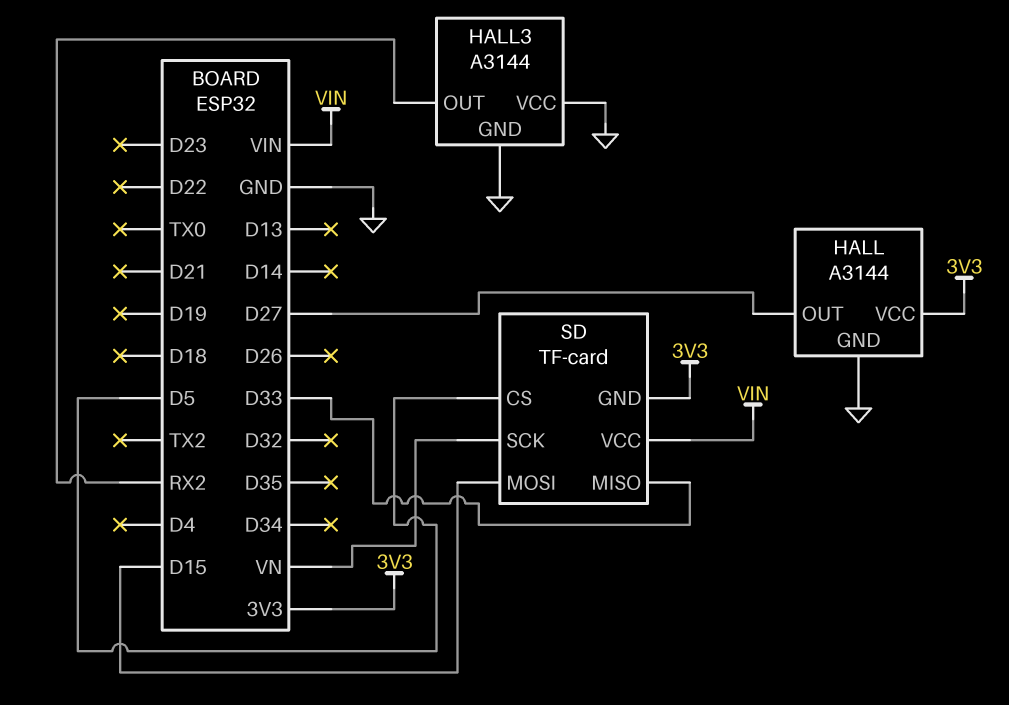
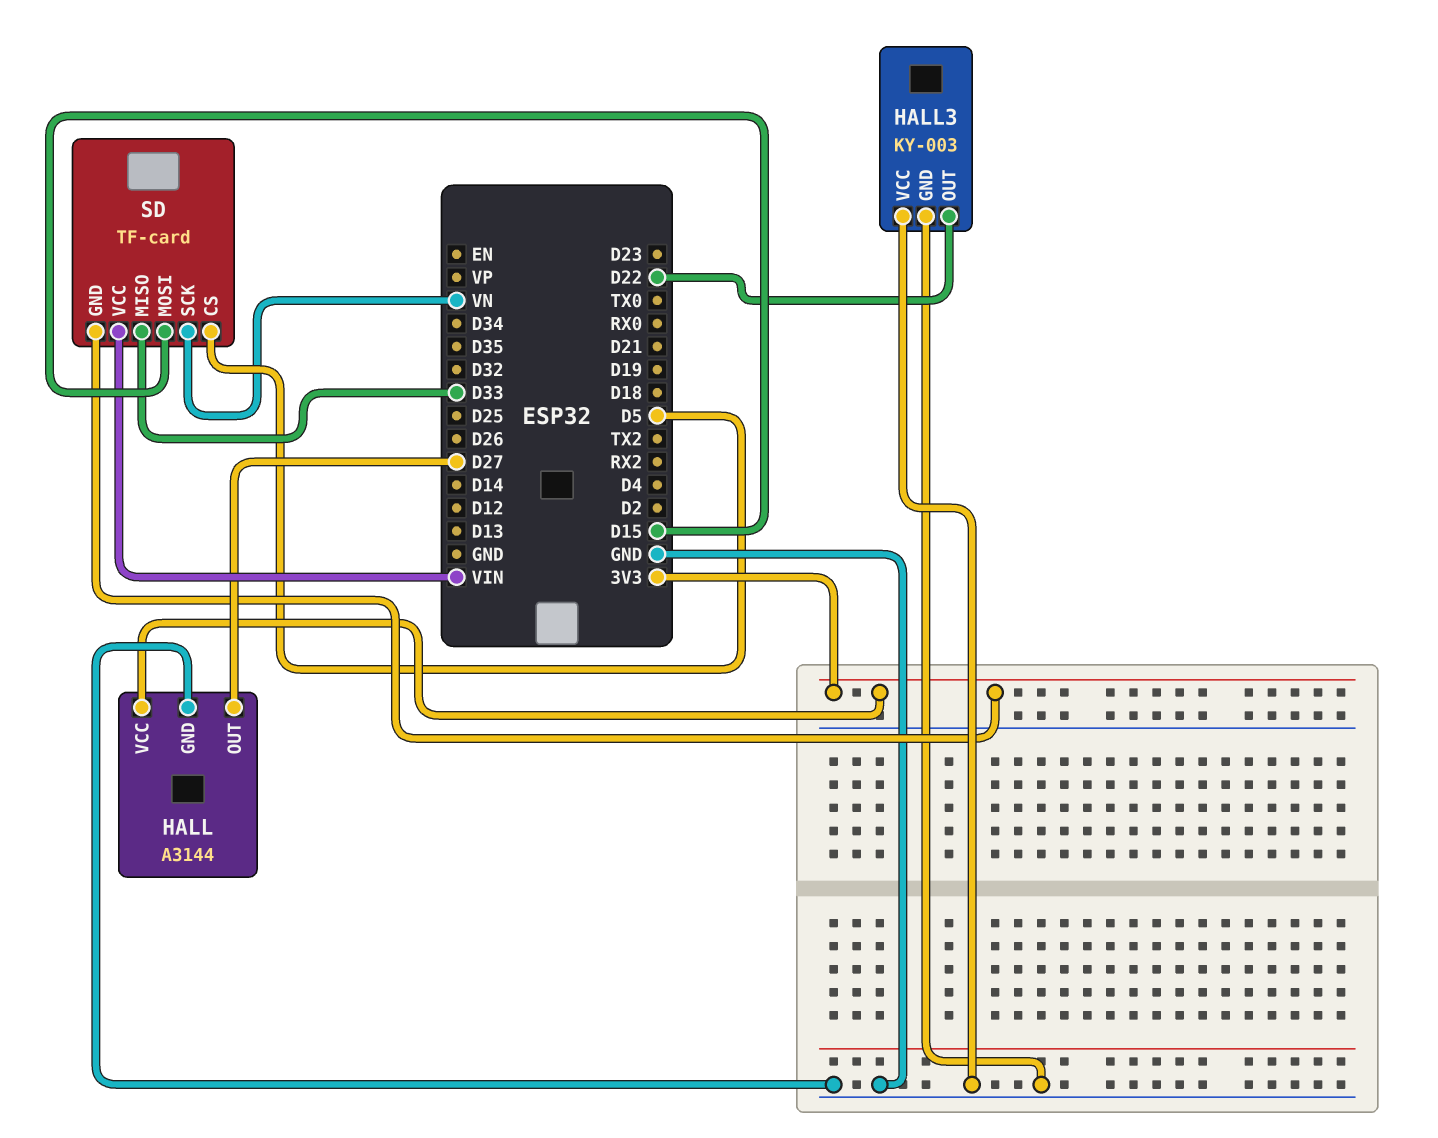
HALL3: A3144 -> KY-003
HALL3 pin OUT: RX2 -> D22

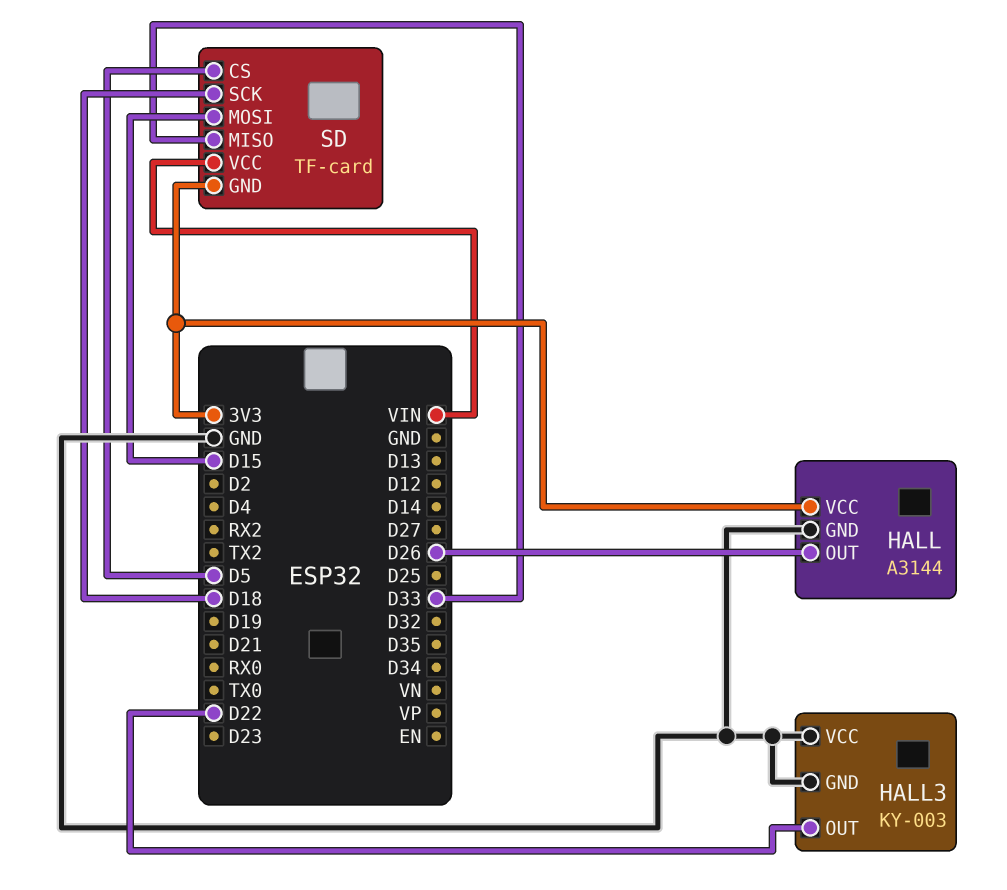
HALL pin OUT: D27 -> D26
SD pin SCK: VN -> D18

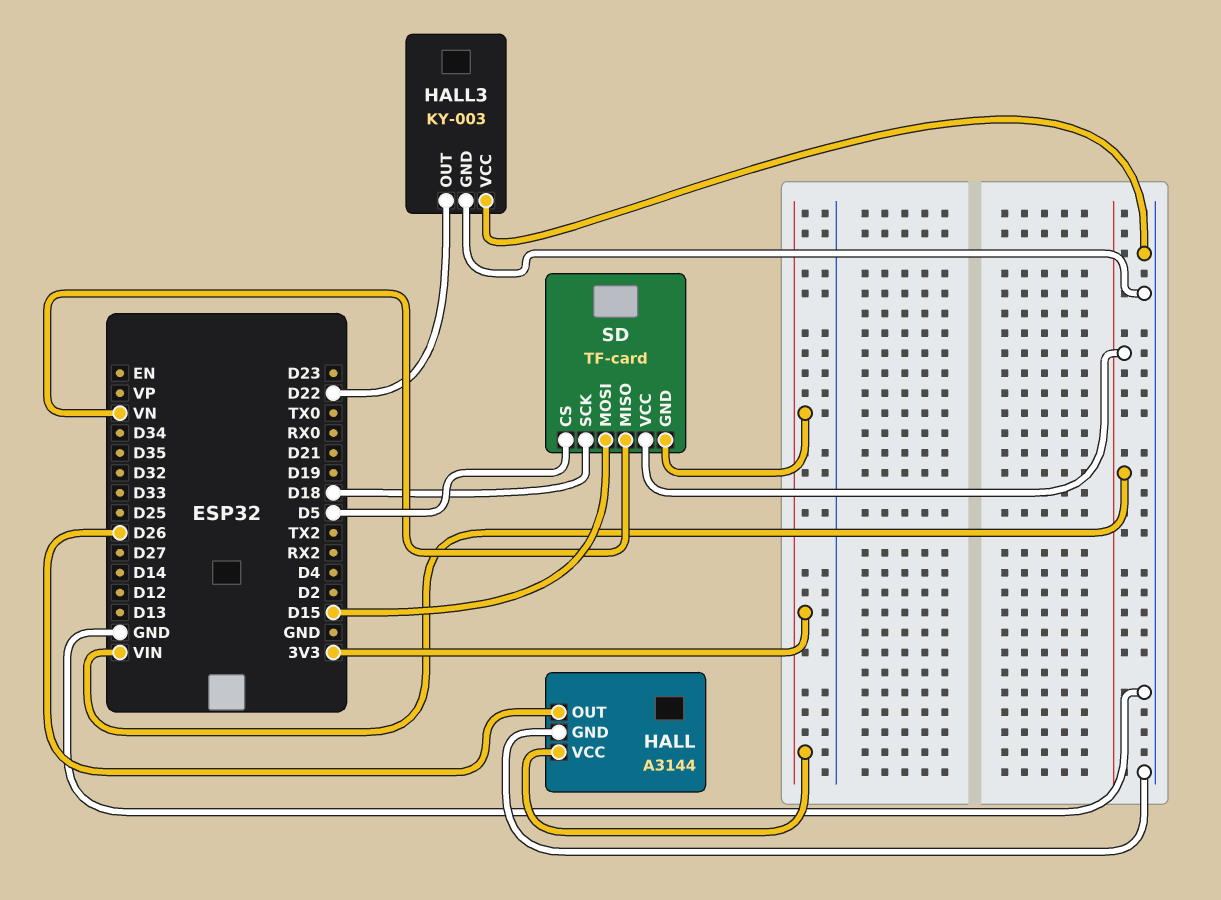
SD pin MISO: D33 -> VN

